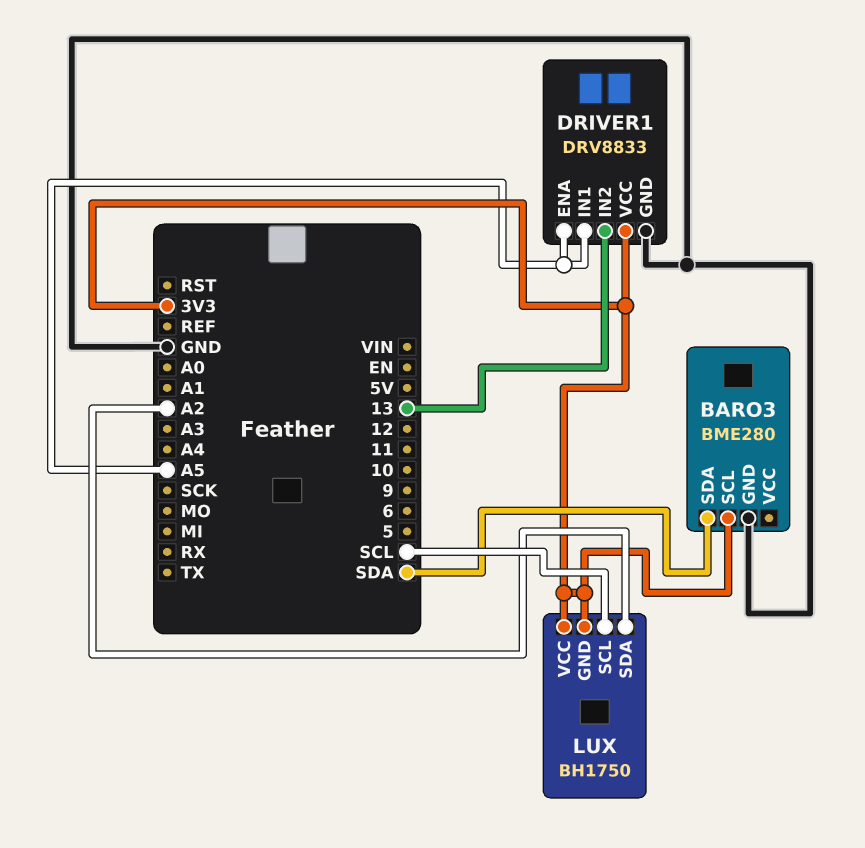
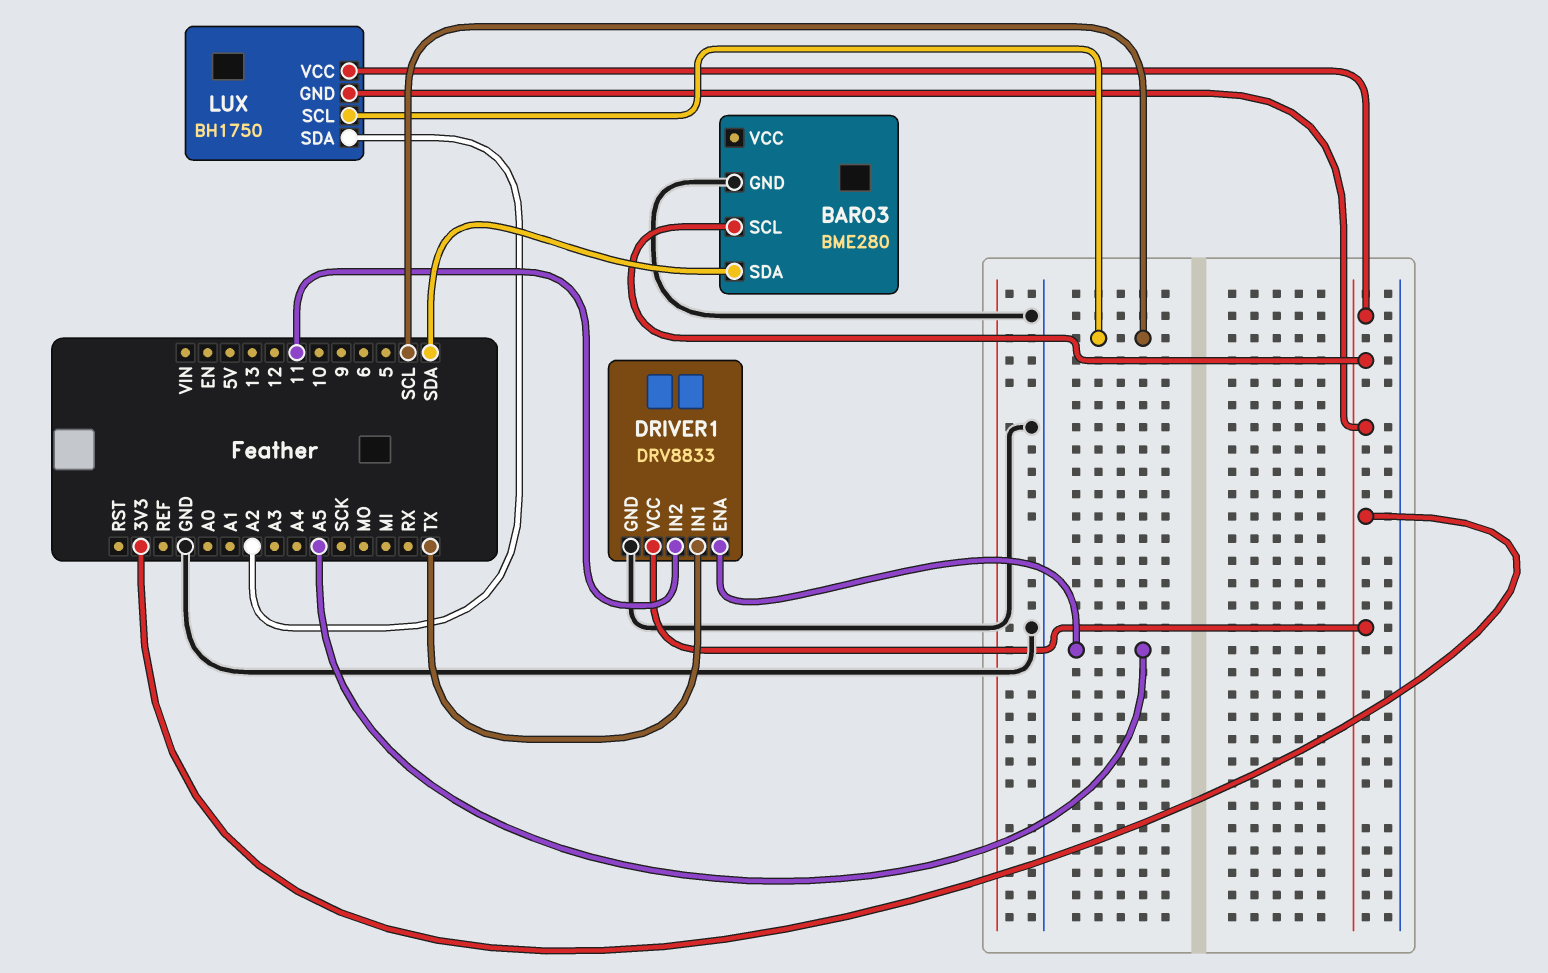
DRIVER1 pin IN1: A5 -> TX
DRIVER1 pin IN2: 13 -> 11

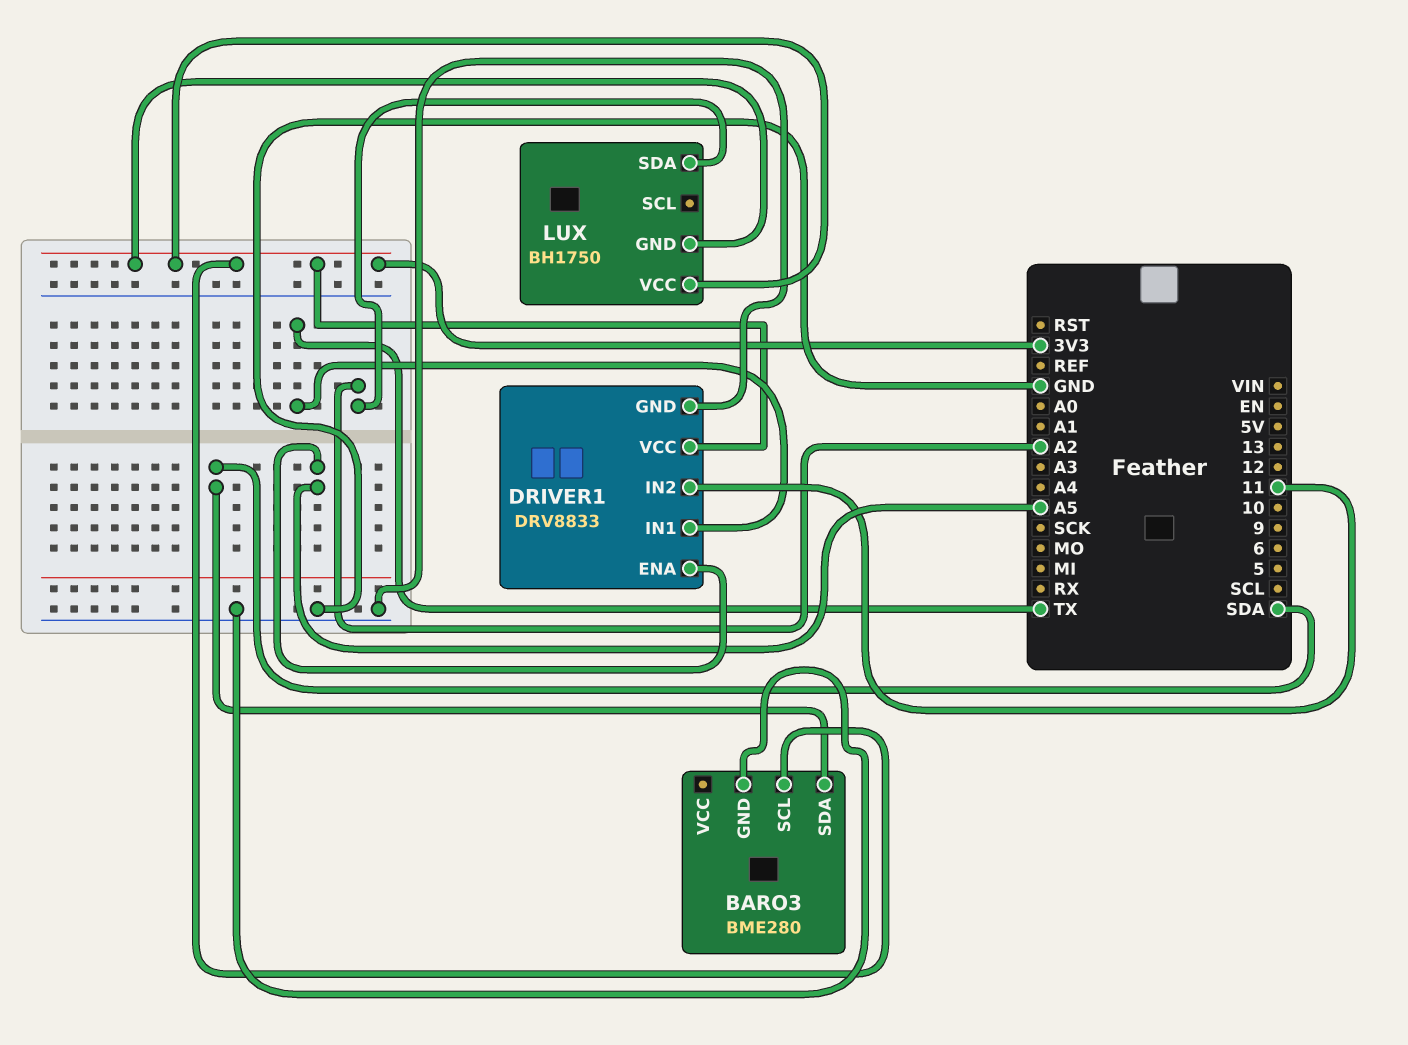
LUX pin SCL: SCL -> none

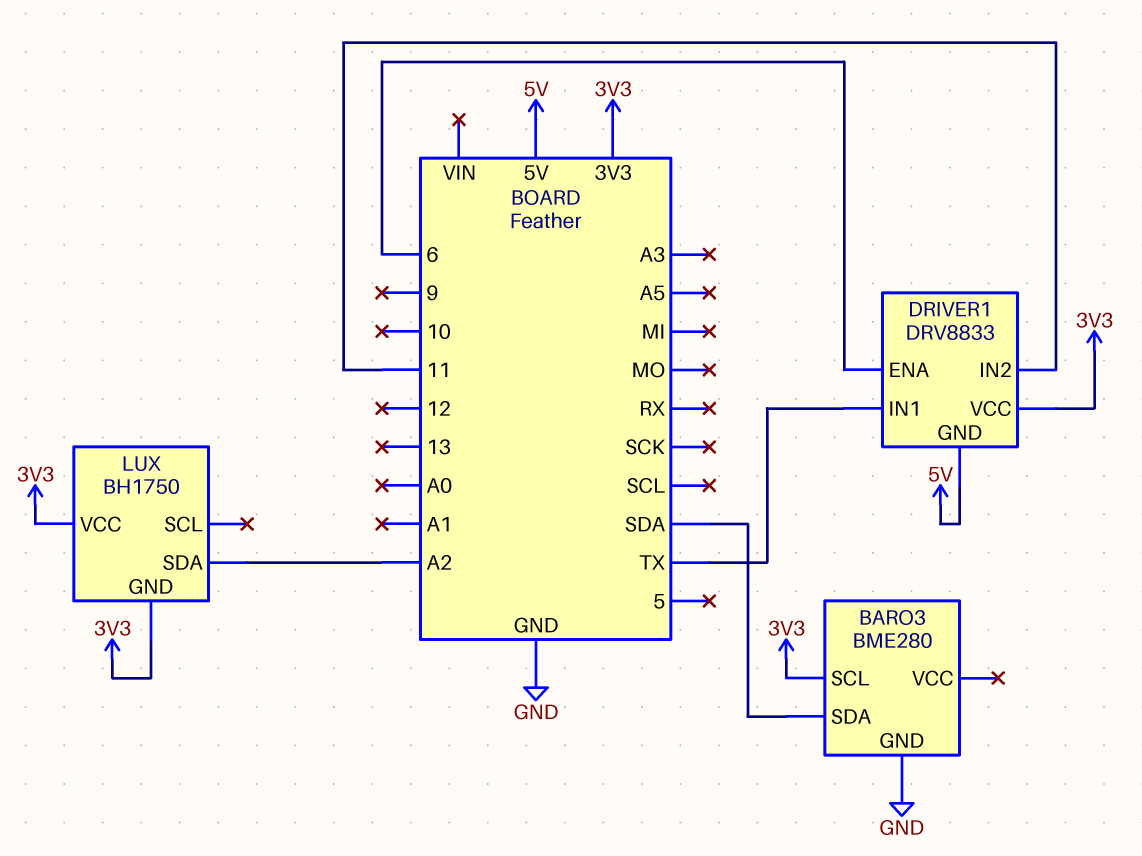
DRIVER1 pin ENA: A5 -> 6
DRIVER1 pin GND: GND -> 5V

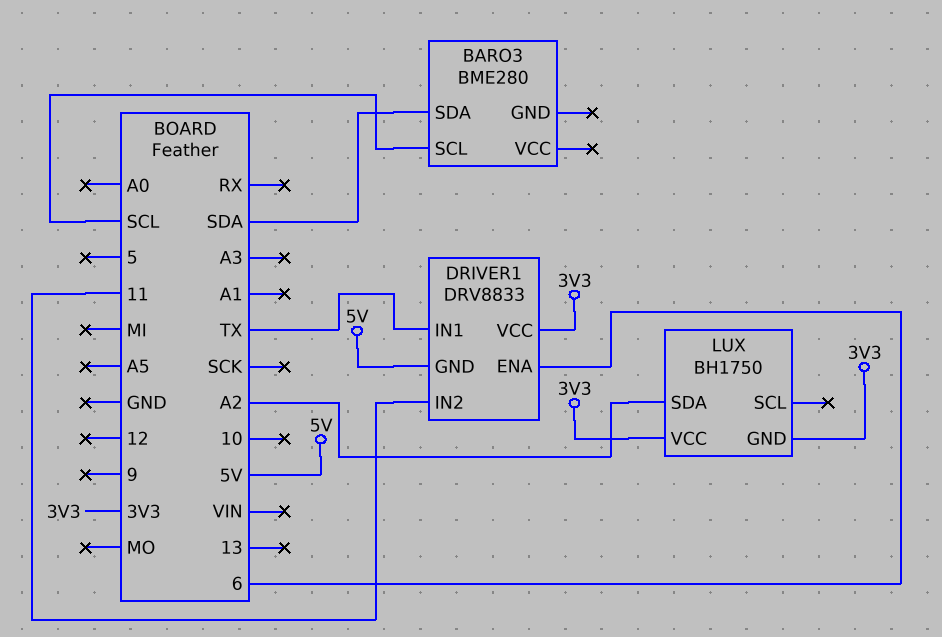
BARO3 pin GND: GND -> none
BARO3 pin SCL: 3V3 -> SCL

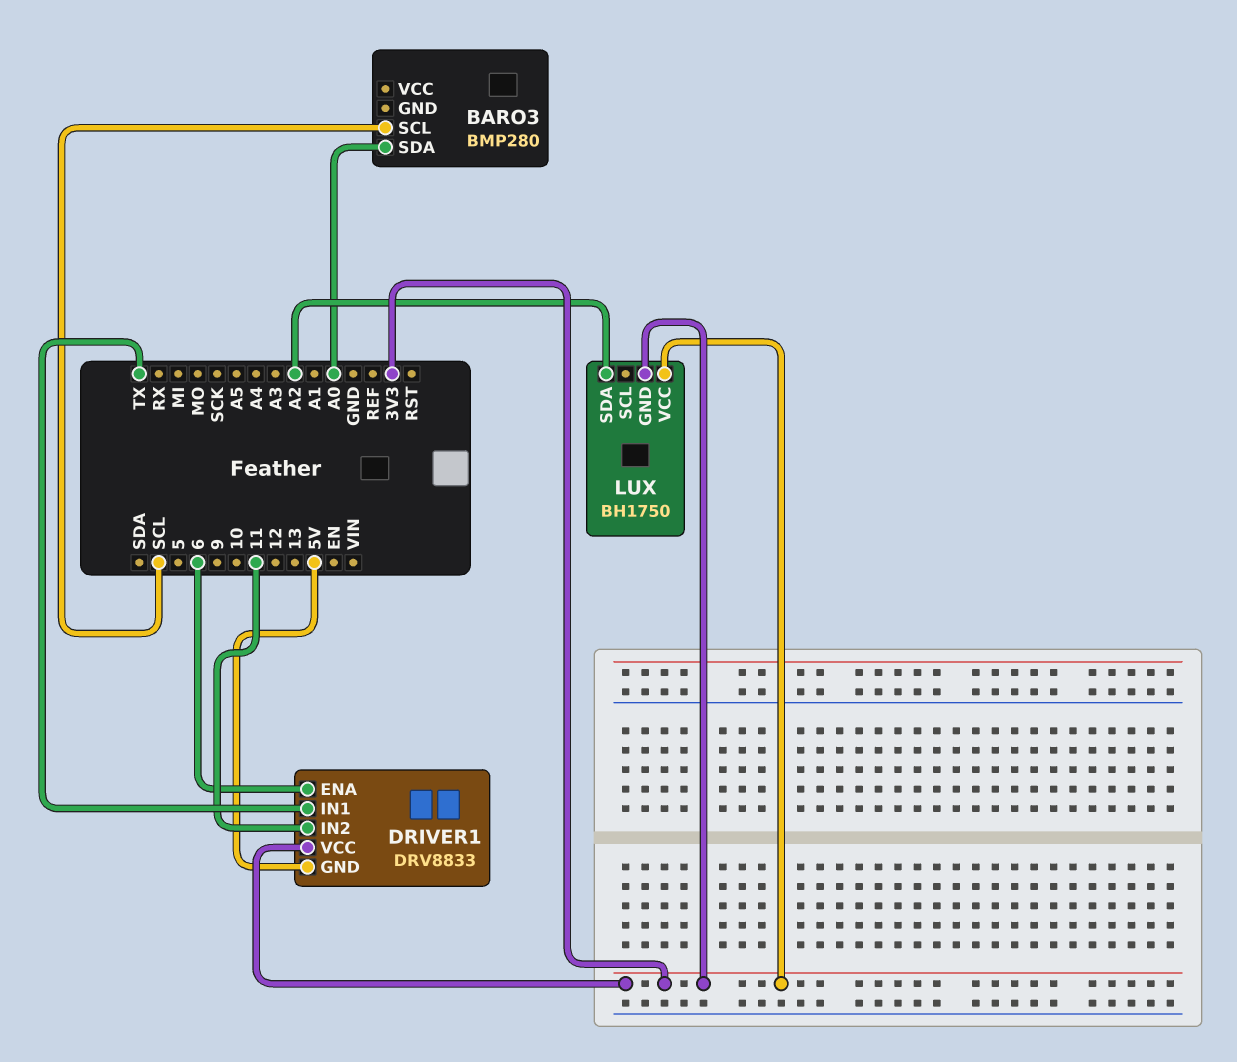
BARO3: BME280 -> BMP280
BARO3 pin SDA: SDA -> A0

